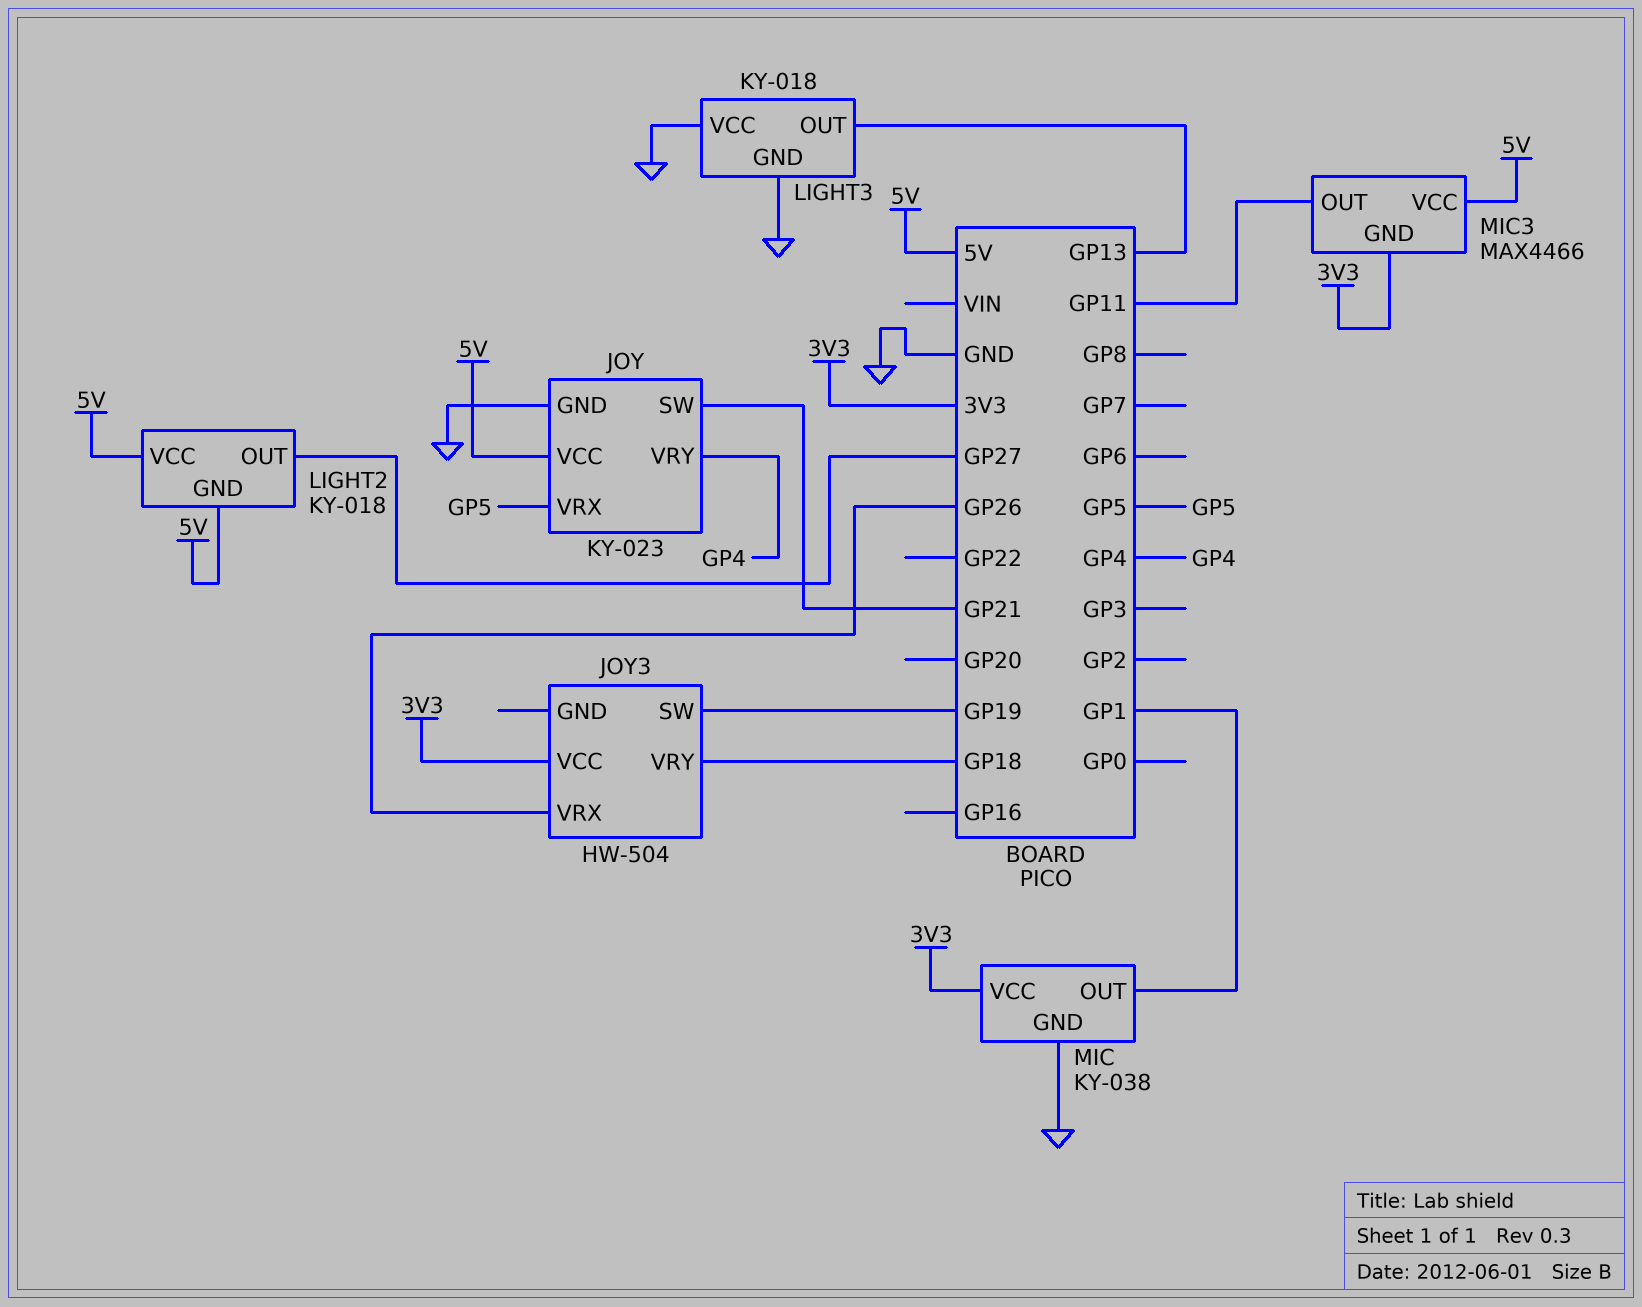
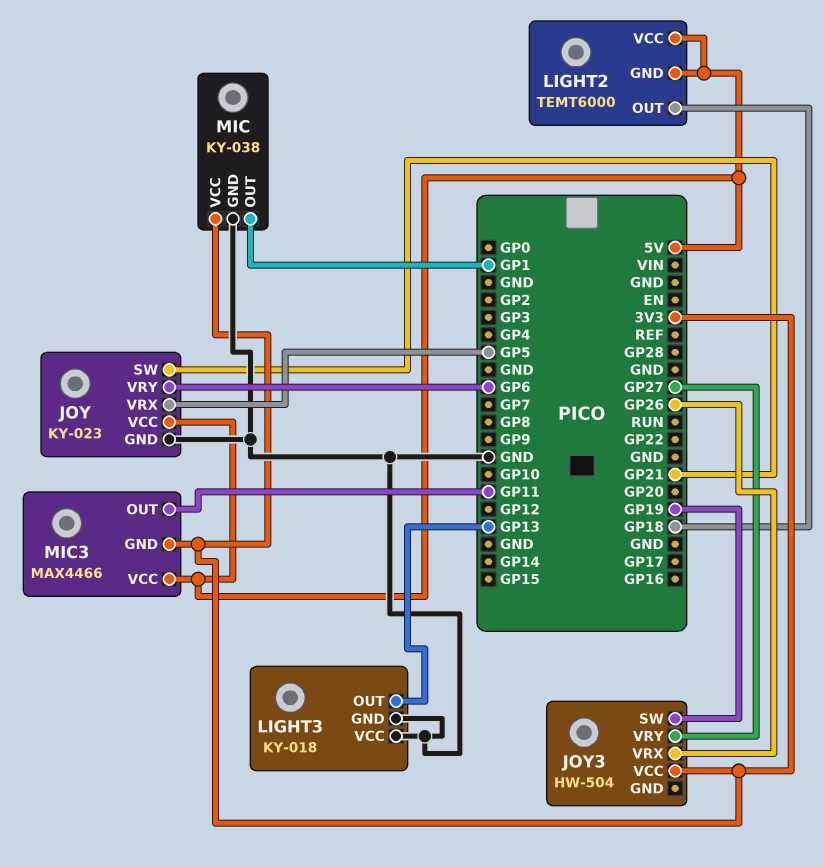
JOY pin VRY: GP4 -> GP6
JOY3 pin VRY: GP18 -> GP27
LIGHT2: KY-018 -> TEMT6000
LIGHT2 pin OUT: GP27 -> GP18

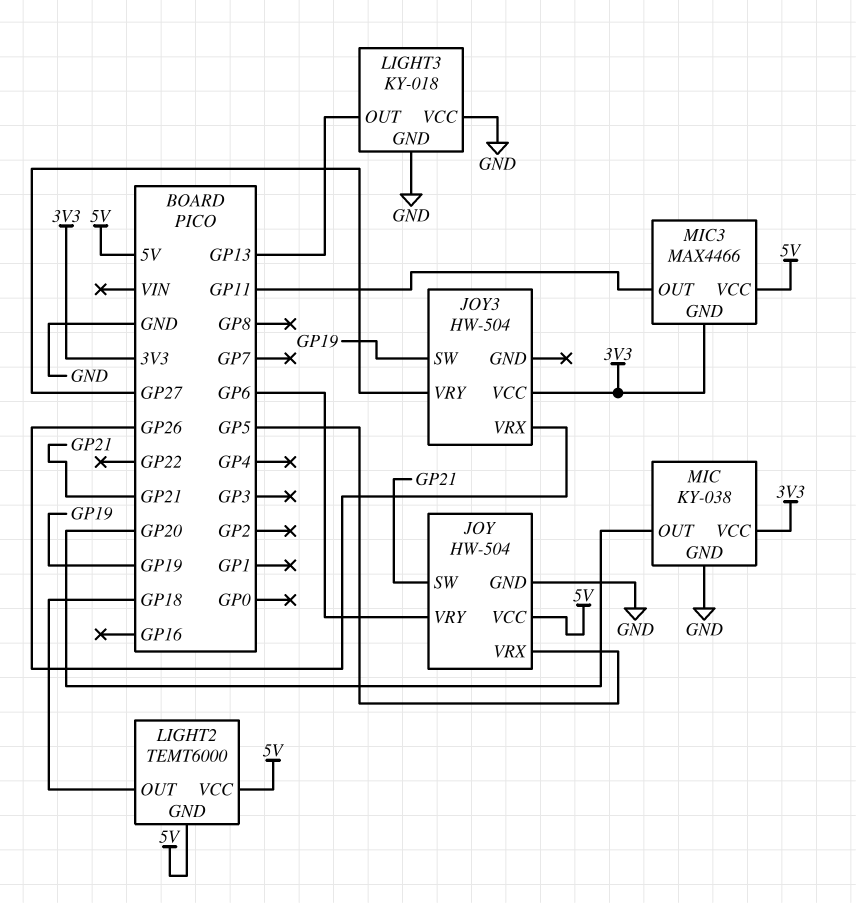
JOY: KY-023 -> HW-504
MIC pin OUT: GP1 -> GP20

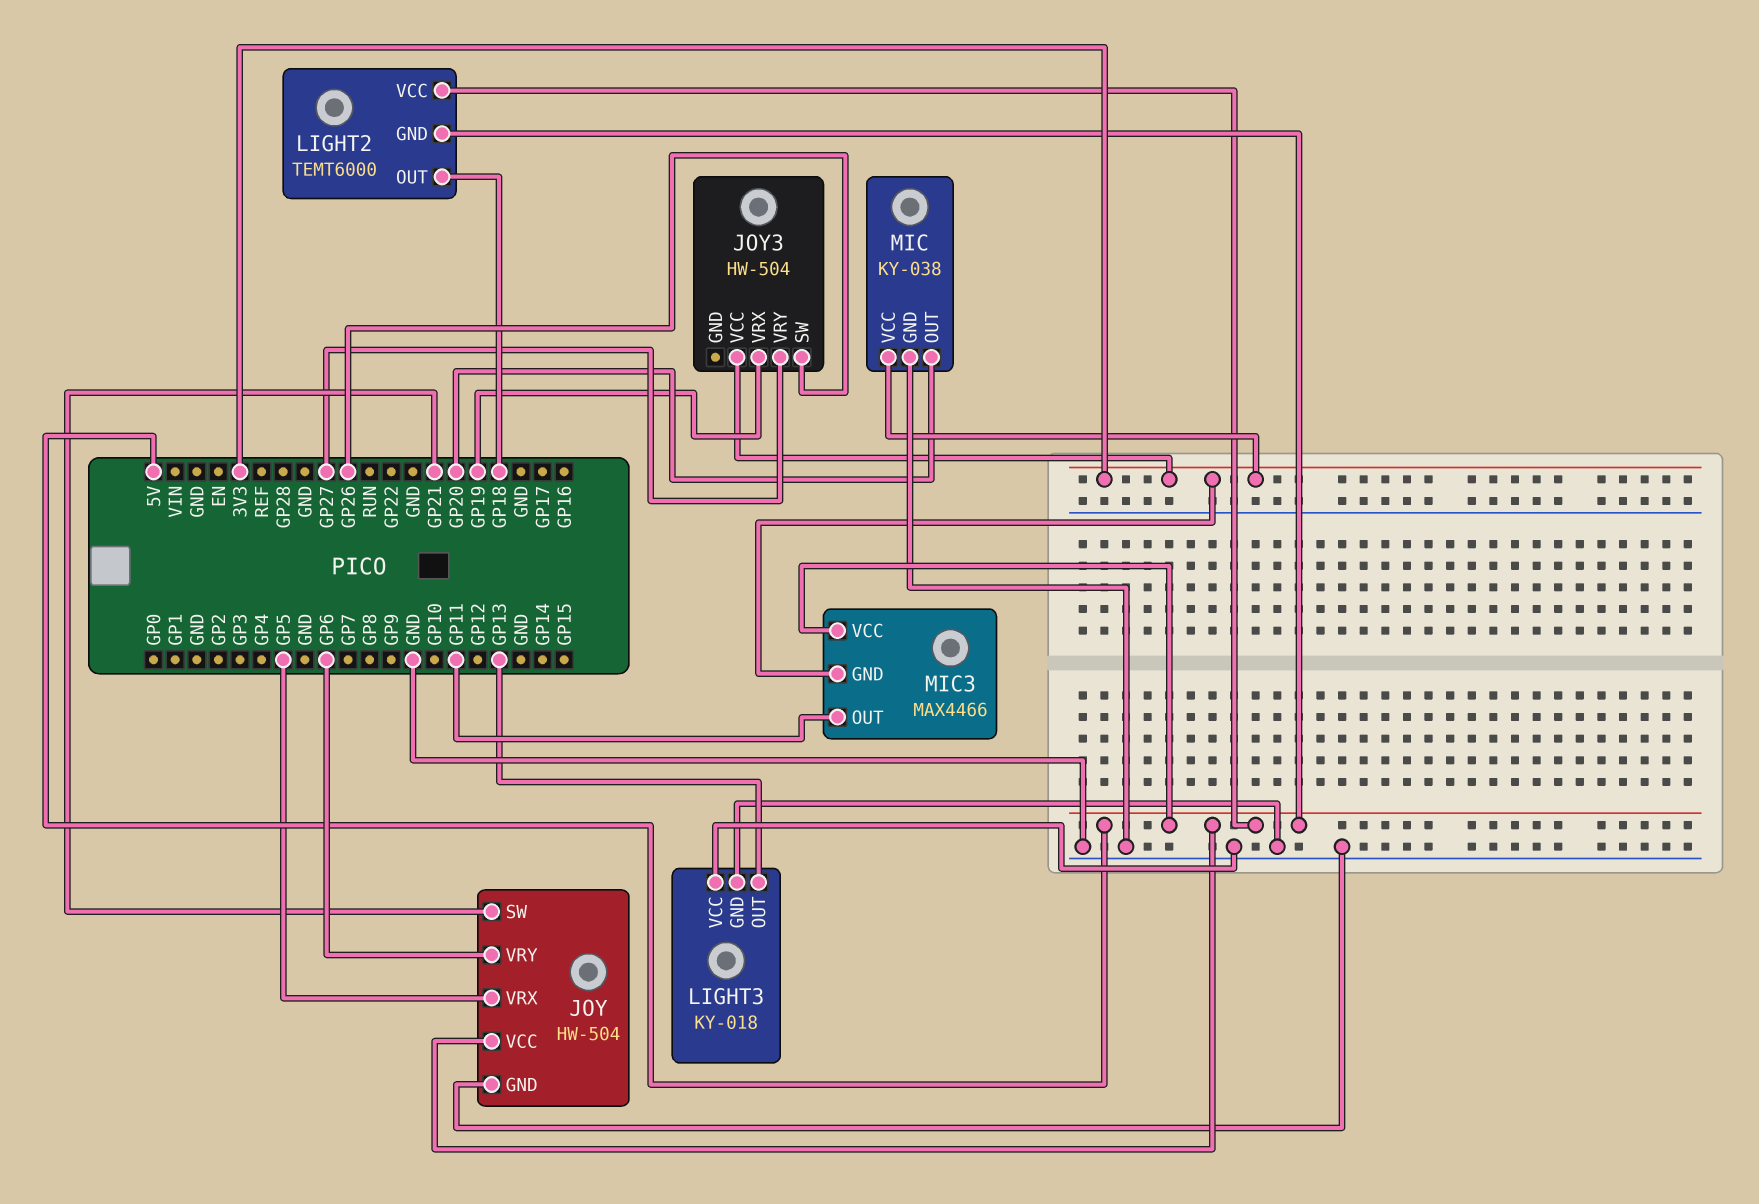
JOY3 pin SW: GP19 -> GP26
JOY3 pin VRX: GP26 -> GP19

